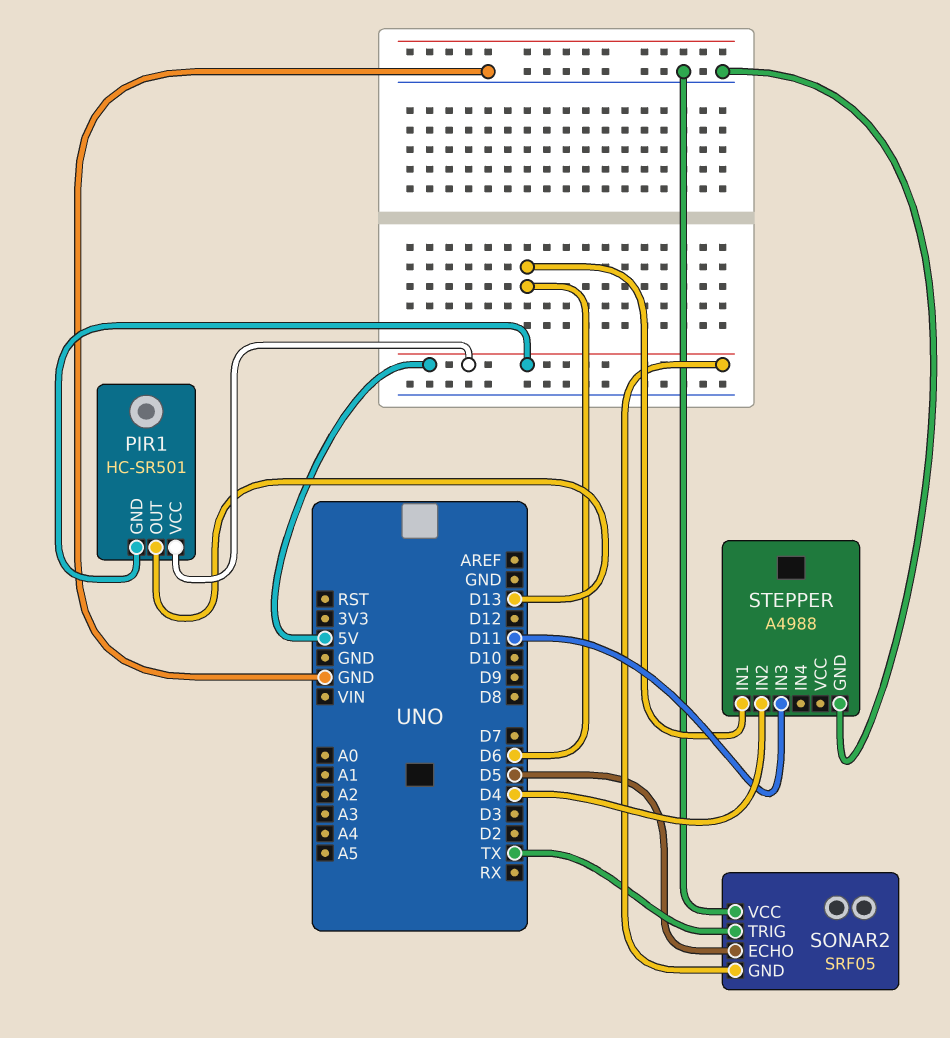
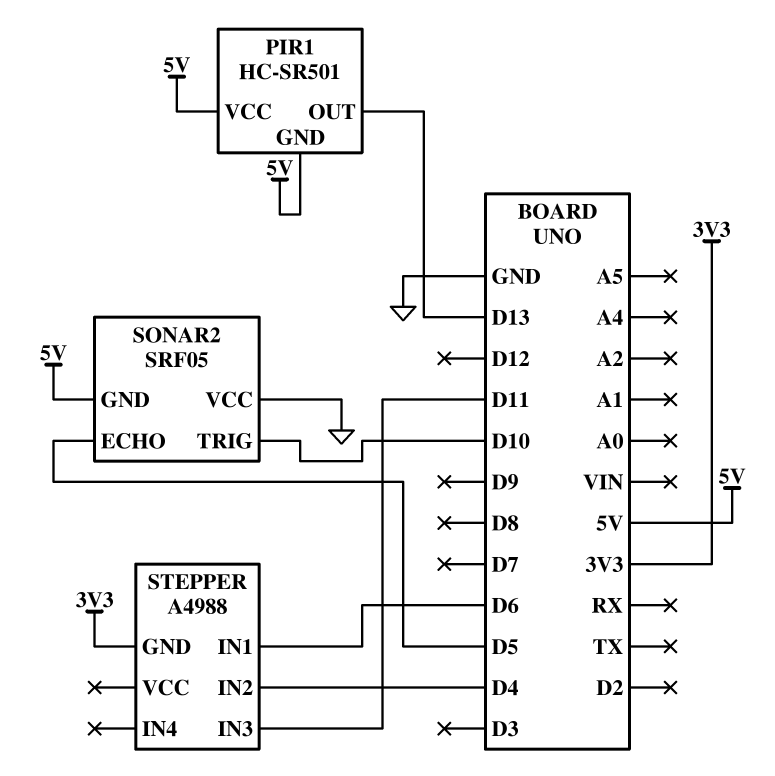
SONAR2 pin TRIG: TX -> D10
STEPPER pin GND: GND -> 3V3

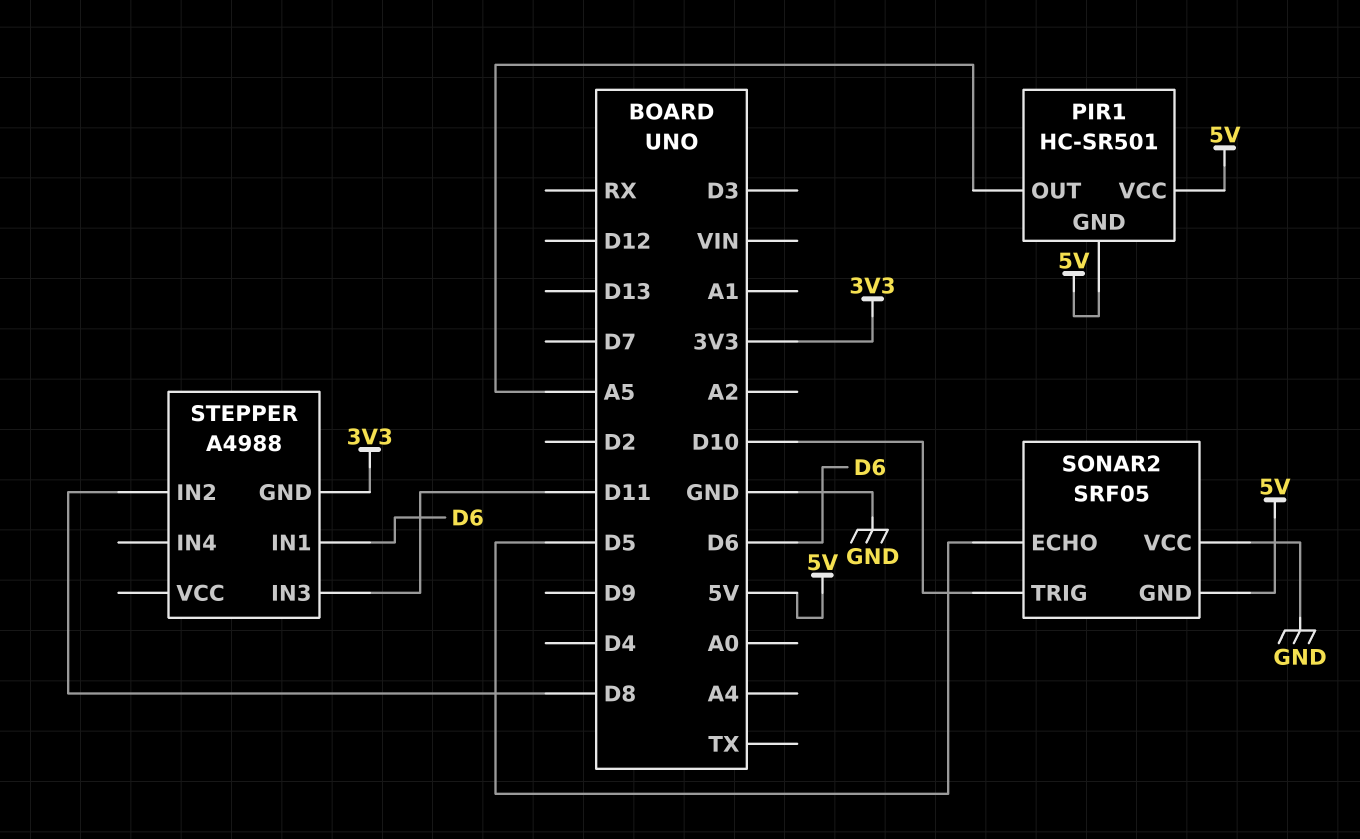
PIR1 pin OUT: D13 -> A5
STEPPER pin IN2: D4 -> D8

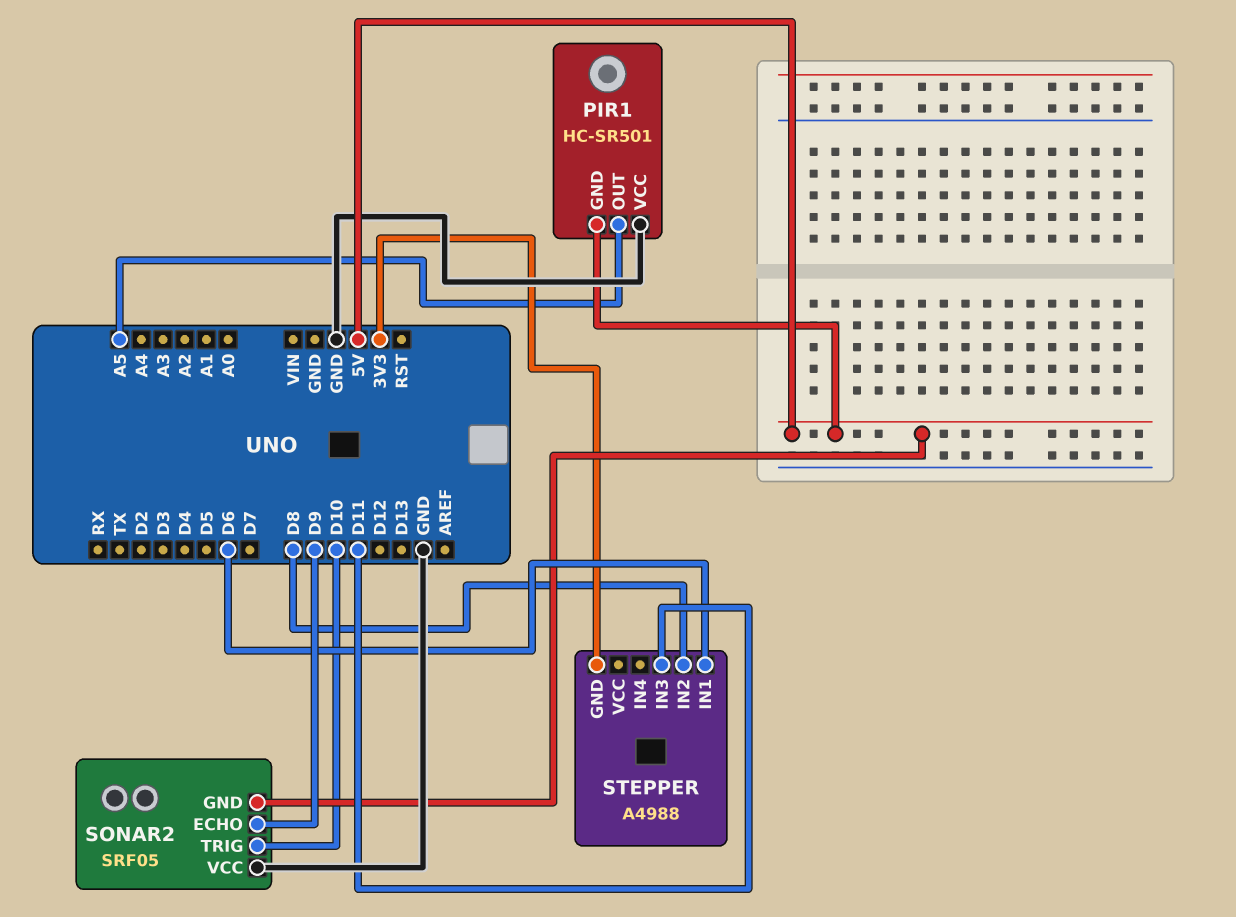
PIR1 pin VCC: 5V -> GND
SONAR2 pin ECHO: D5 -> D9

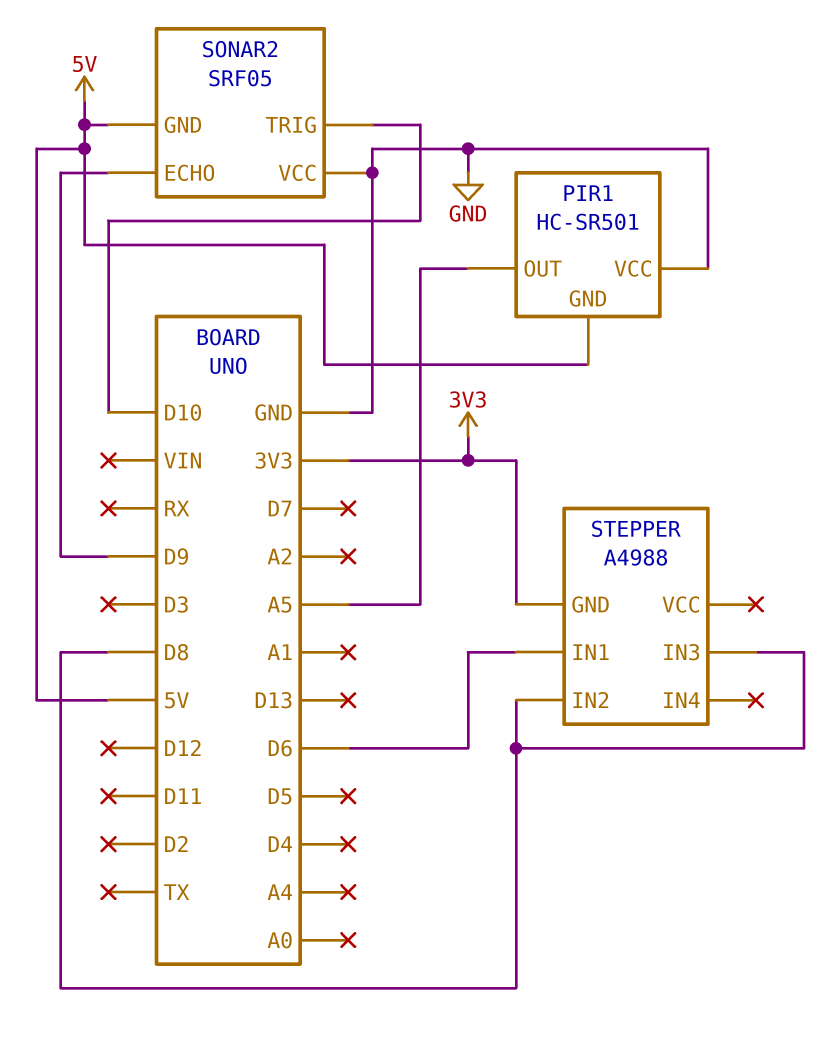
STEPPER pin IN3: D11 -> D8

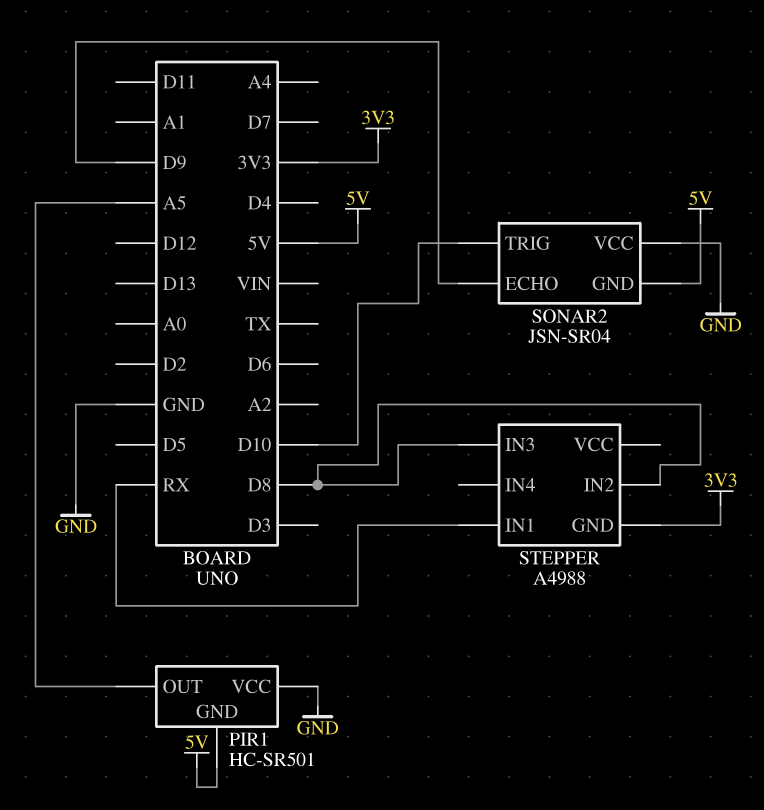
SONAR2: SRF05 -> JSN-SR04
STEPPER pin IN1: D6 -> RX

